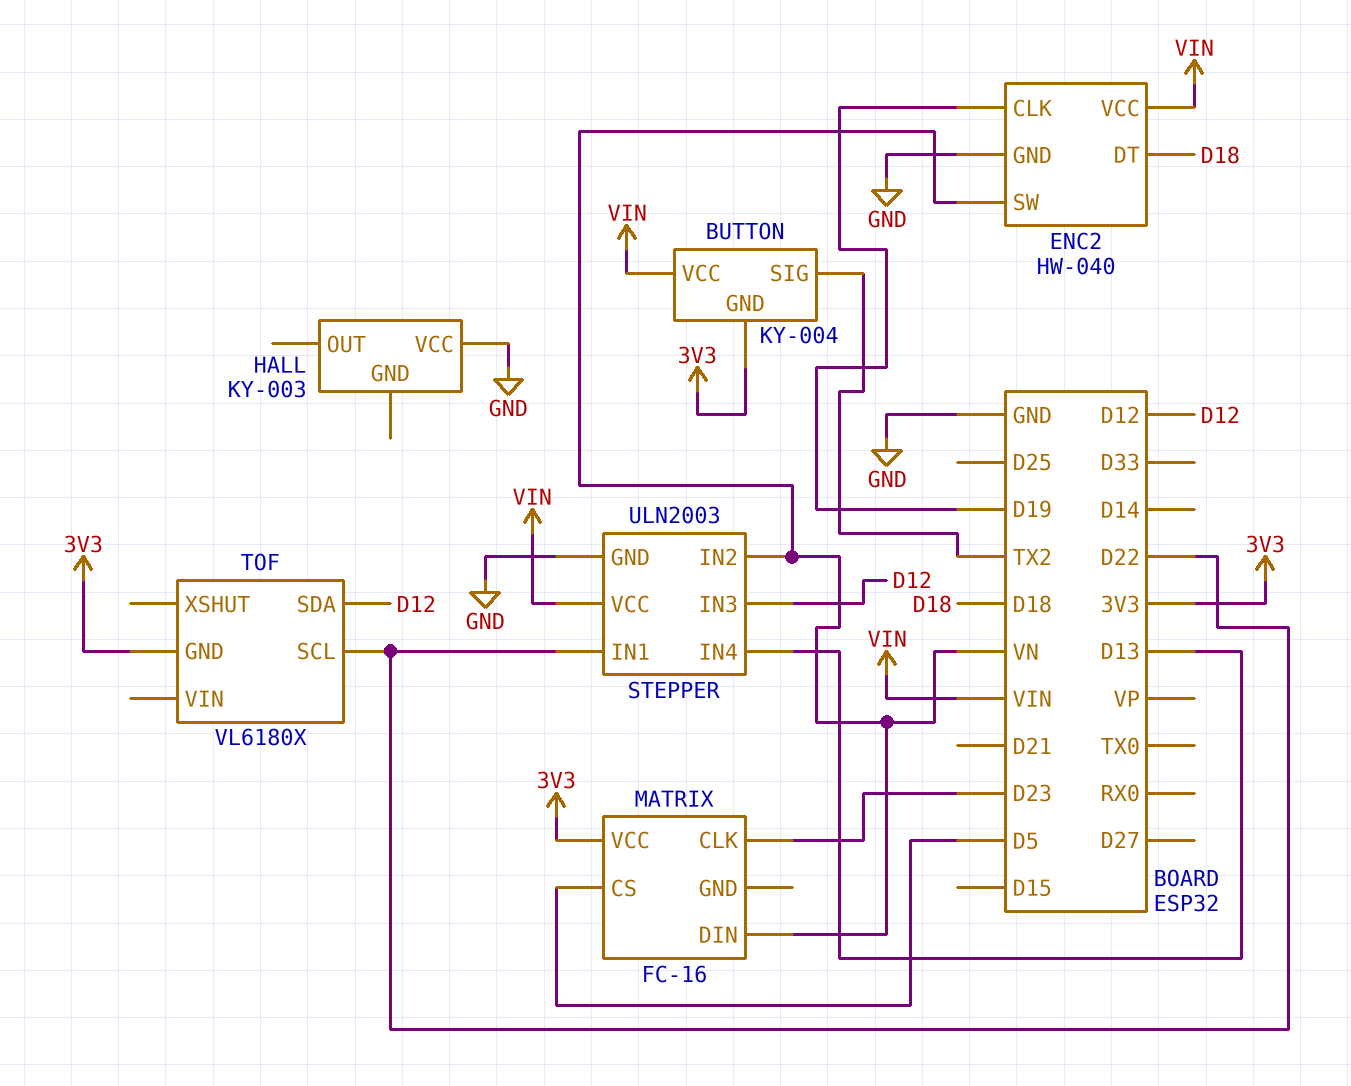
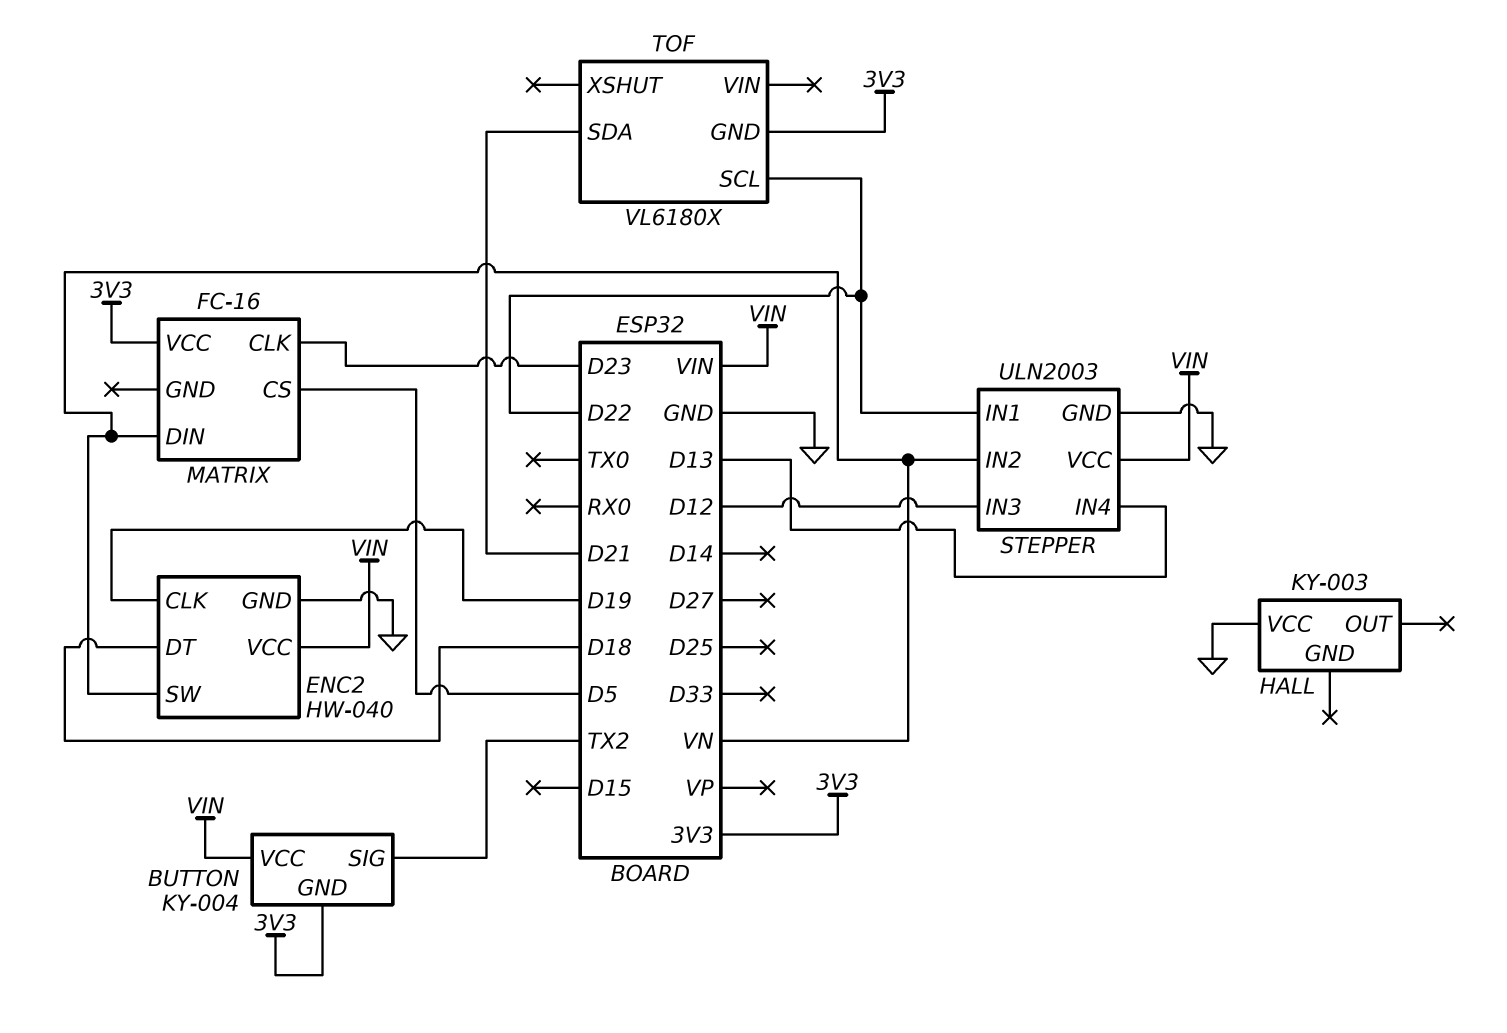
TOF pin SDA: D12 -> D21

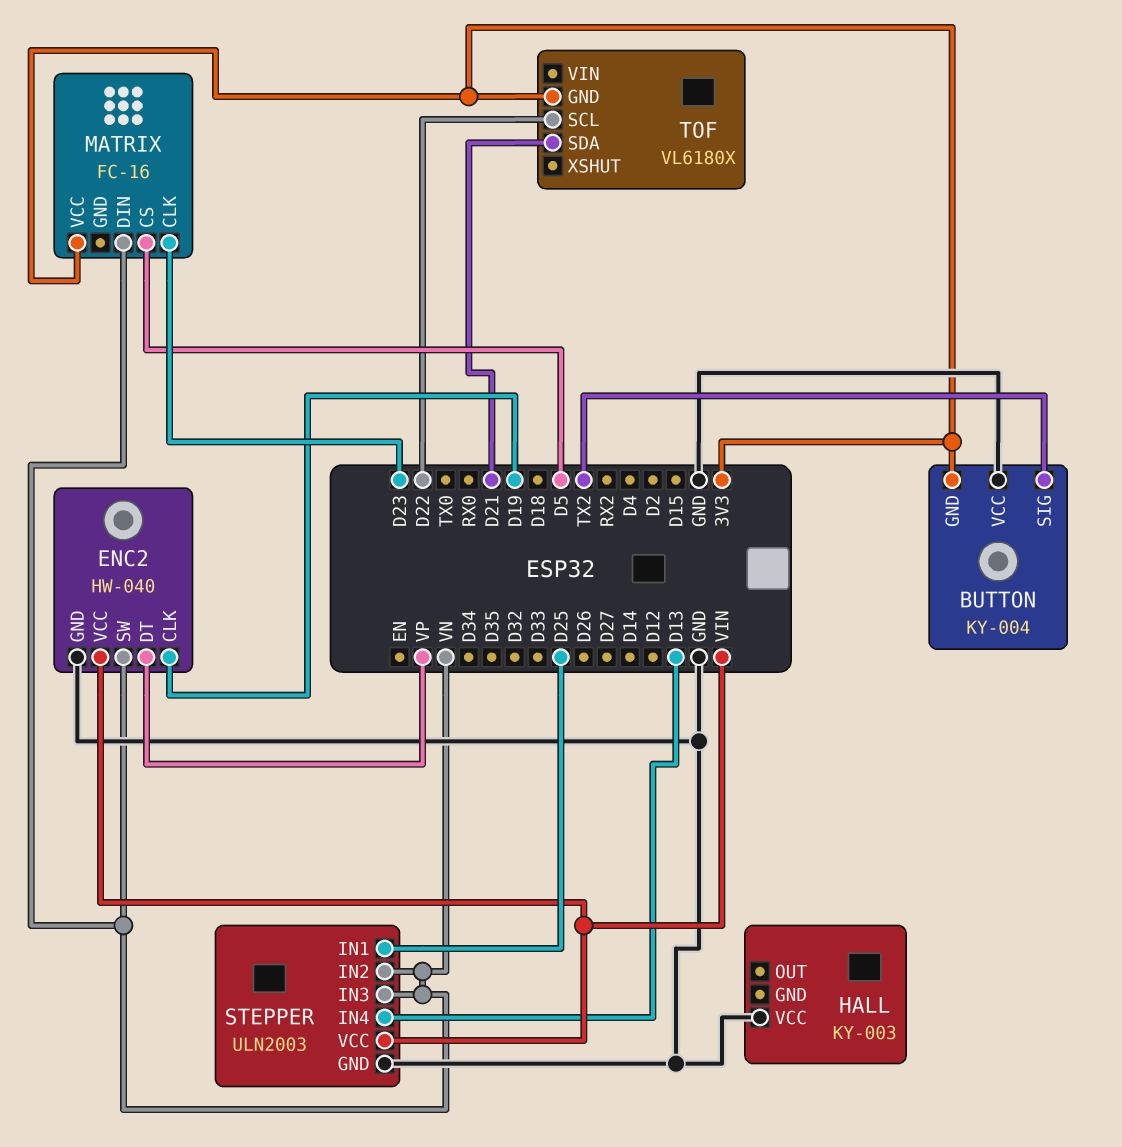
BUTTON pin VCC: VIN -> GND
ENC2 pin DT: D18 -> VP
STEPPER pin IN1: D22 -> D25
STEPPER pin IN3: D12 -> VN

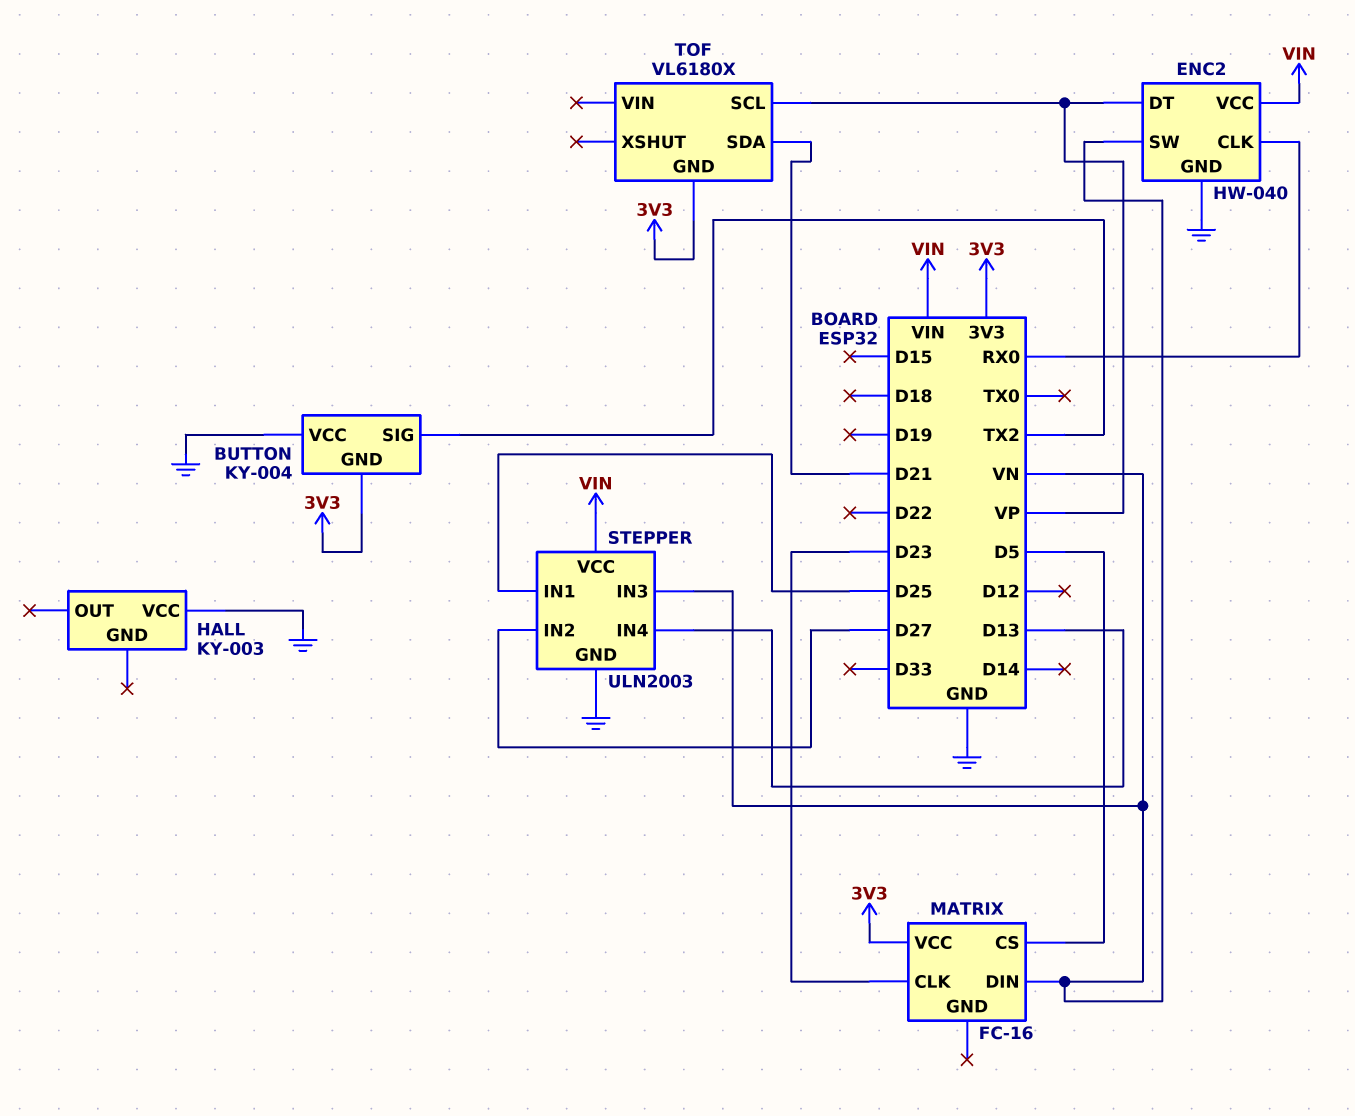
ENC2 pin CLK: D19 -> RX0
STEPPER pin IN2: VN -> D27
TOF pin SCL: D22 -> VP

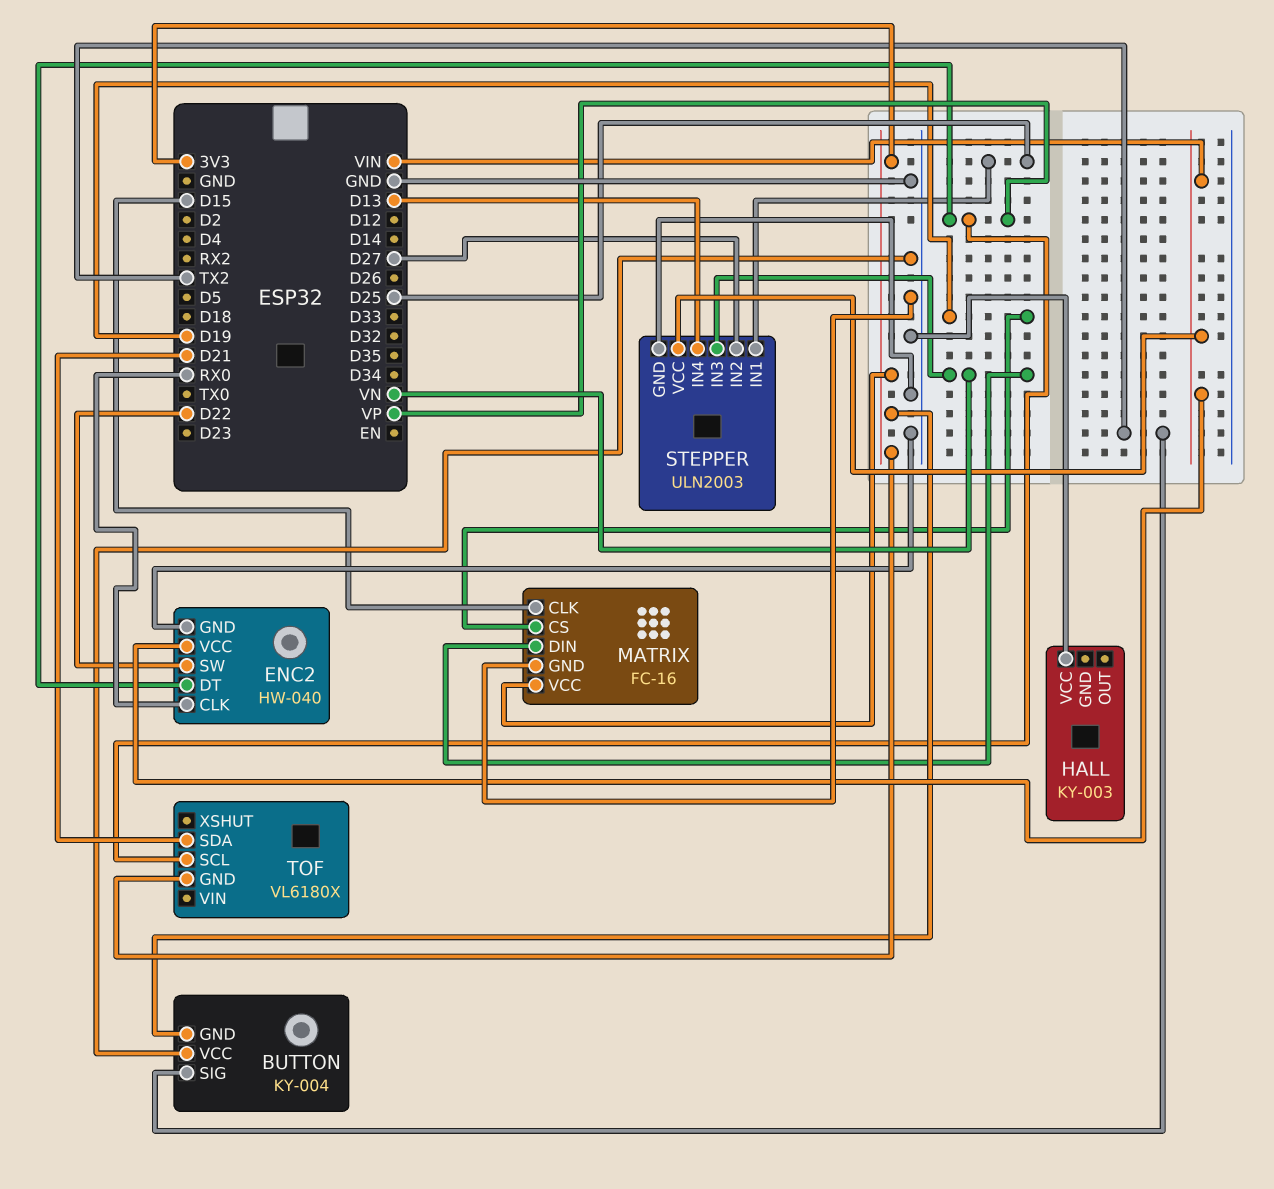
ENC2 pin SW: VN -> D22
MATRIX pin CLK: D23 -> D15
MATRIX pin CS: D5 -> D19
MATRIX pin GND: none -> GND

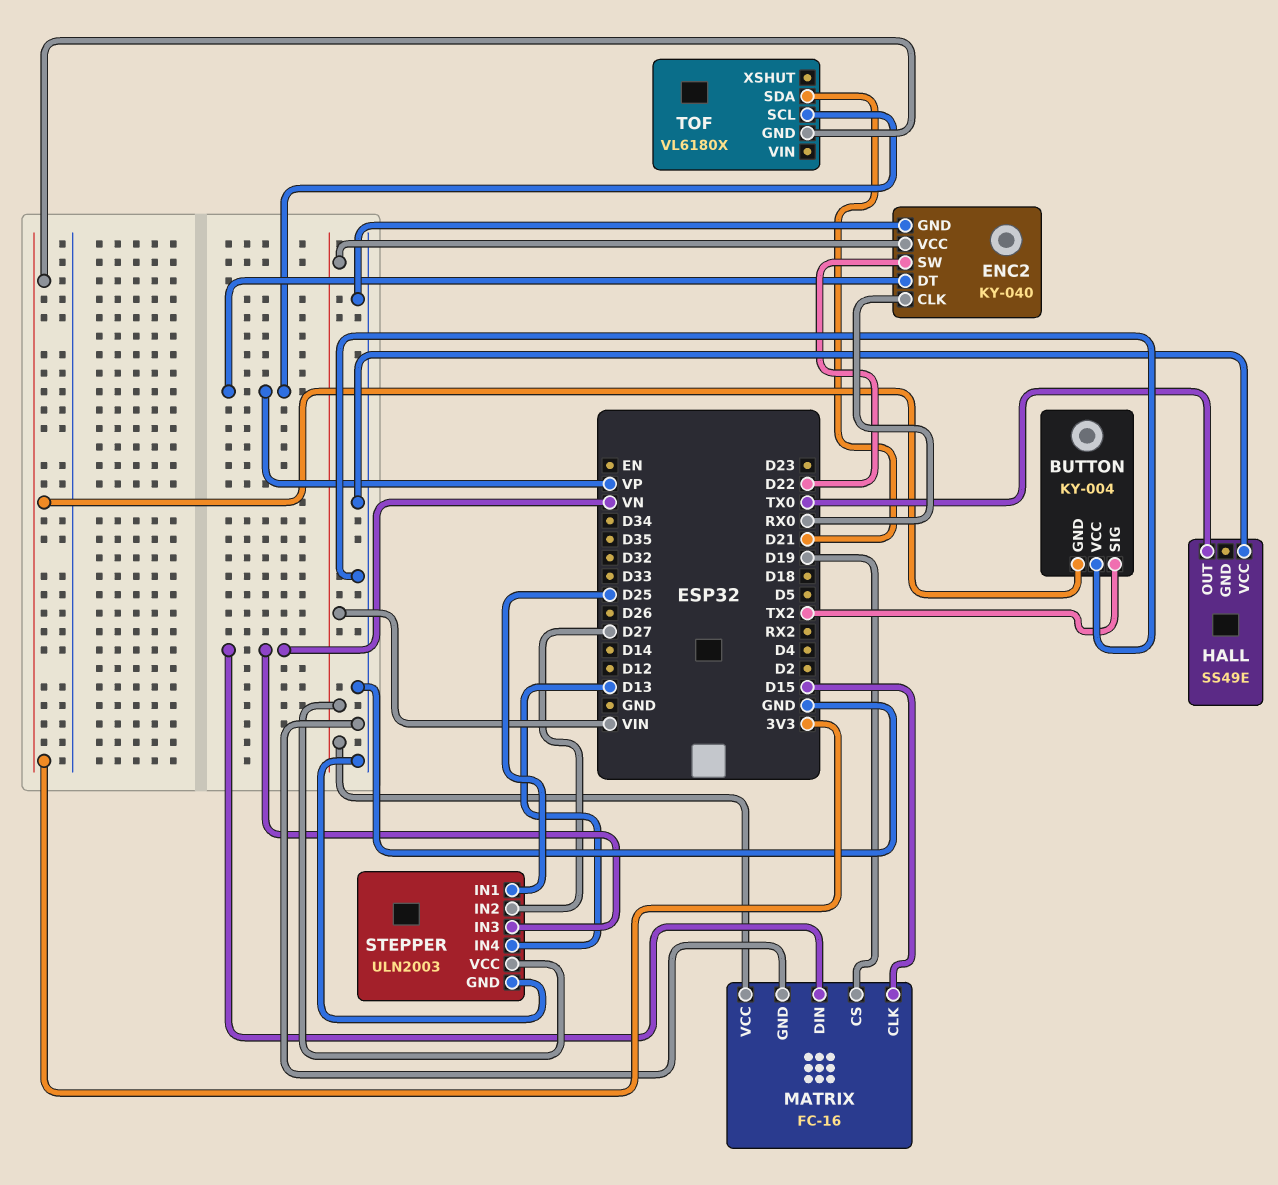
ENC2: HW-040 -> KY-040
HALL: KY-003 -> SS49E
HALL pin OUT: none -> TX0
MATRIX pin VCC: 3V3 -> VIN

